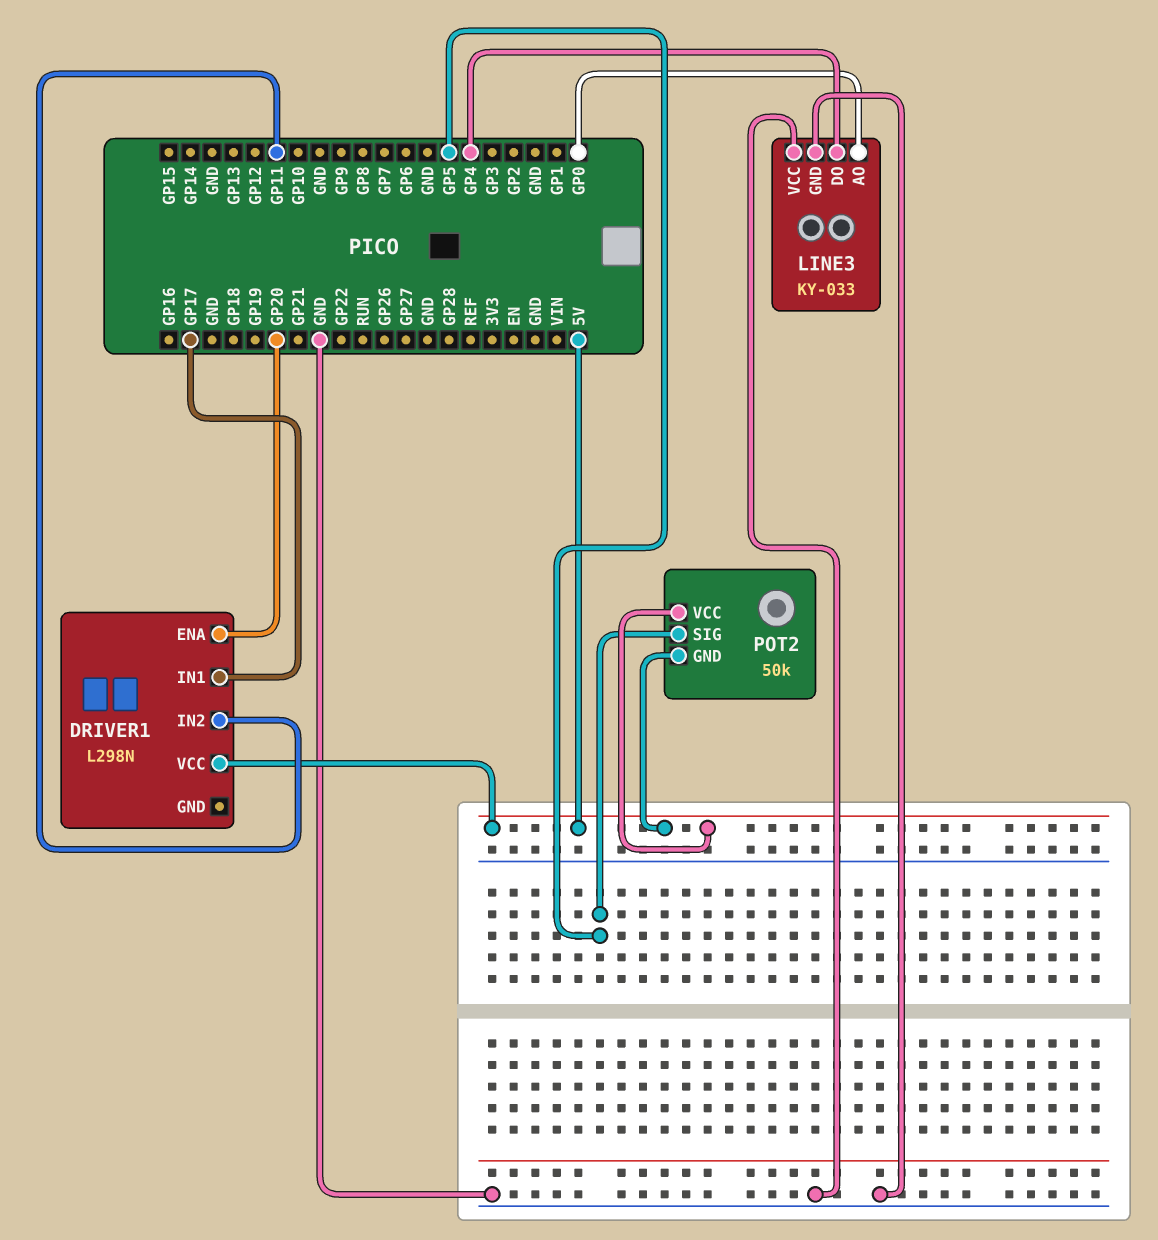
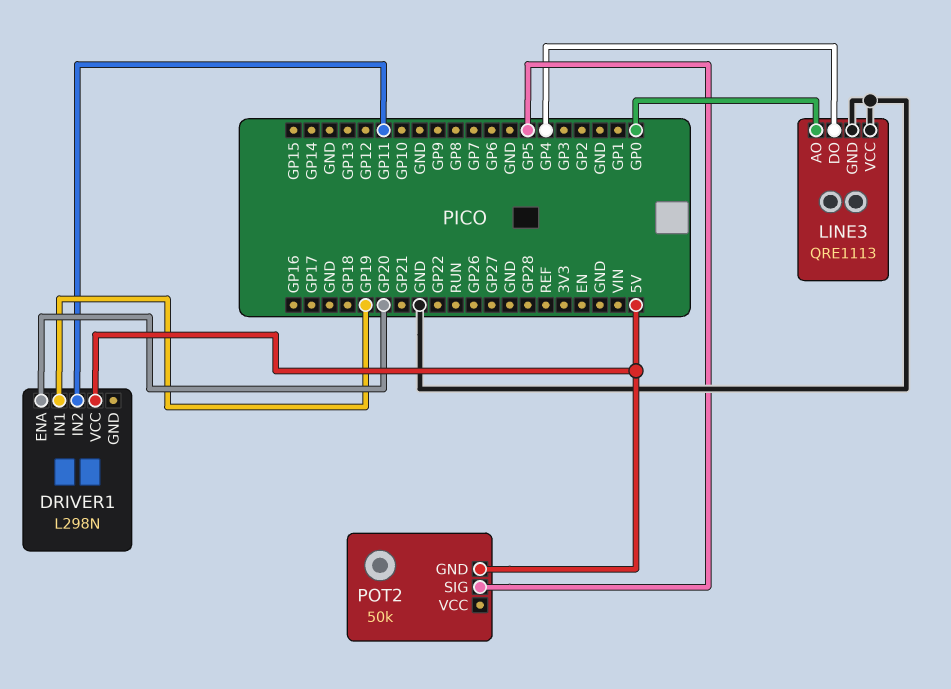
DRIVER1 pin IN1: GP17 -> GP19
LINE3: KY-033 -> QRE1113
POT2 pin VCC: 5V -> none

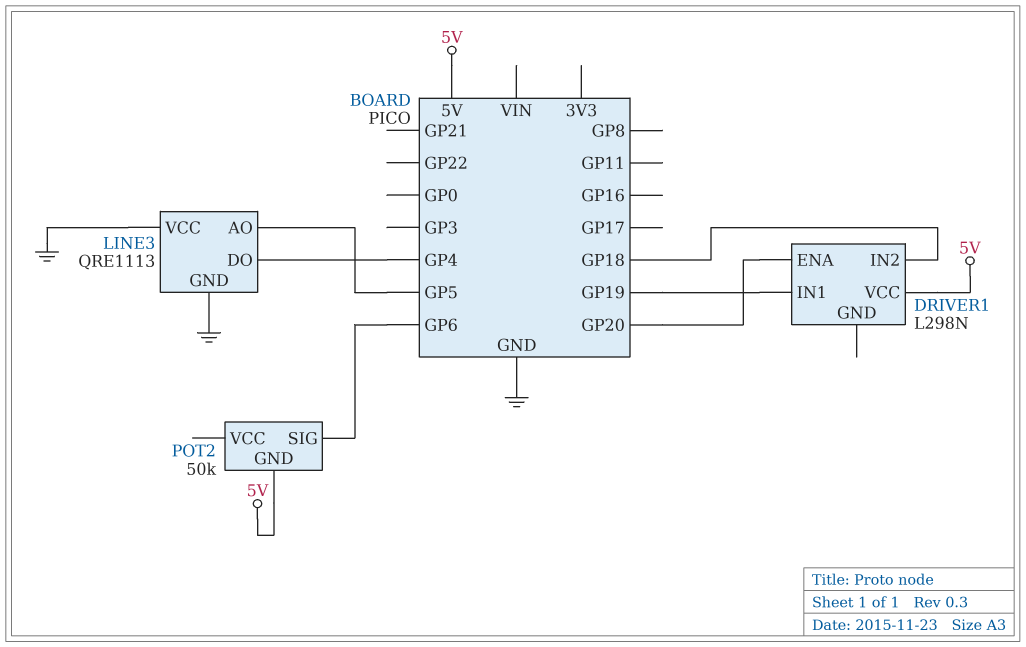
DRIVER1 pin IN2: GP11 -> GP18
LINE3 pin AO: GP0 -> GP5
POT2 pin SIG: GP5 -> GP6

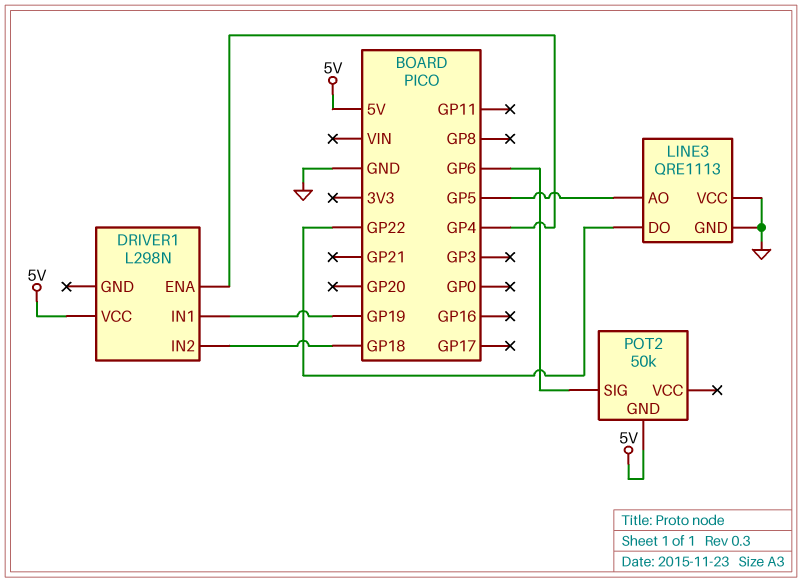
DRIVER1 pin ENA: GP20 -> GP4
LINE3 pin DO: GP4 -> GP22

